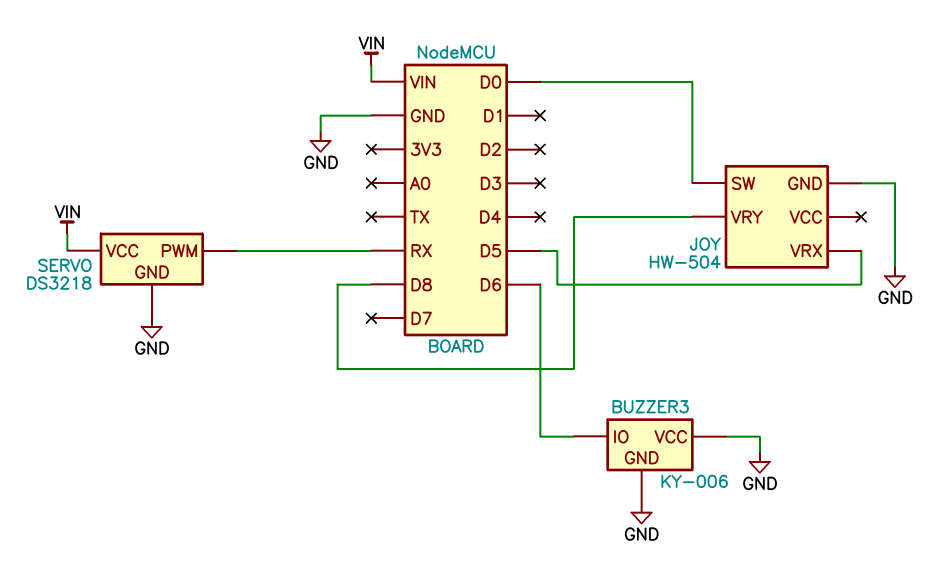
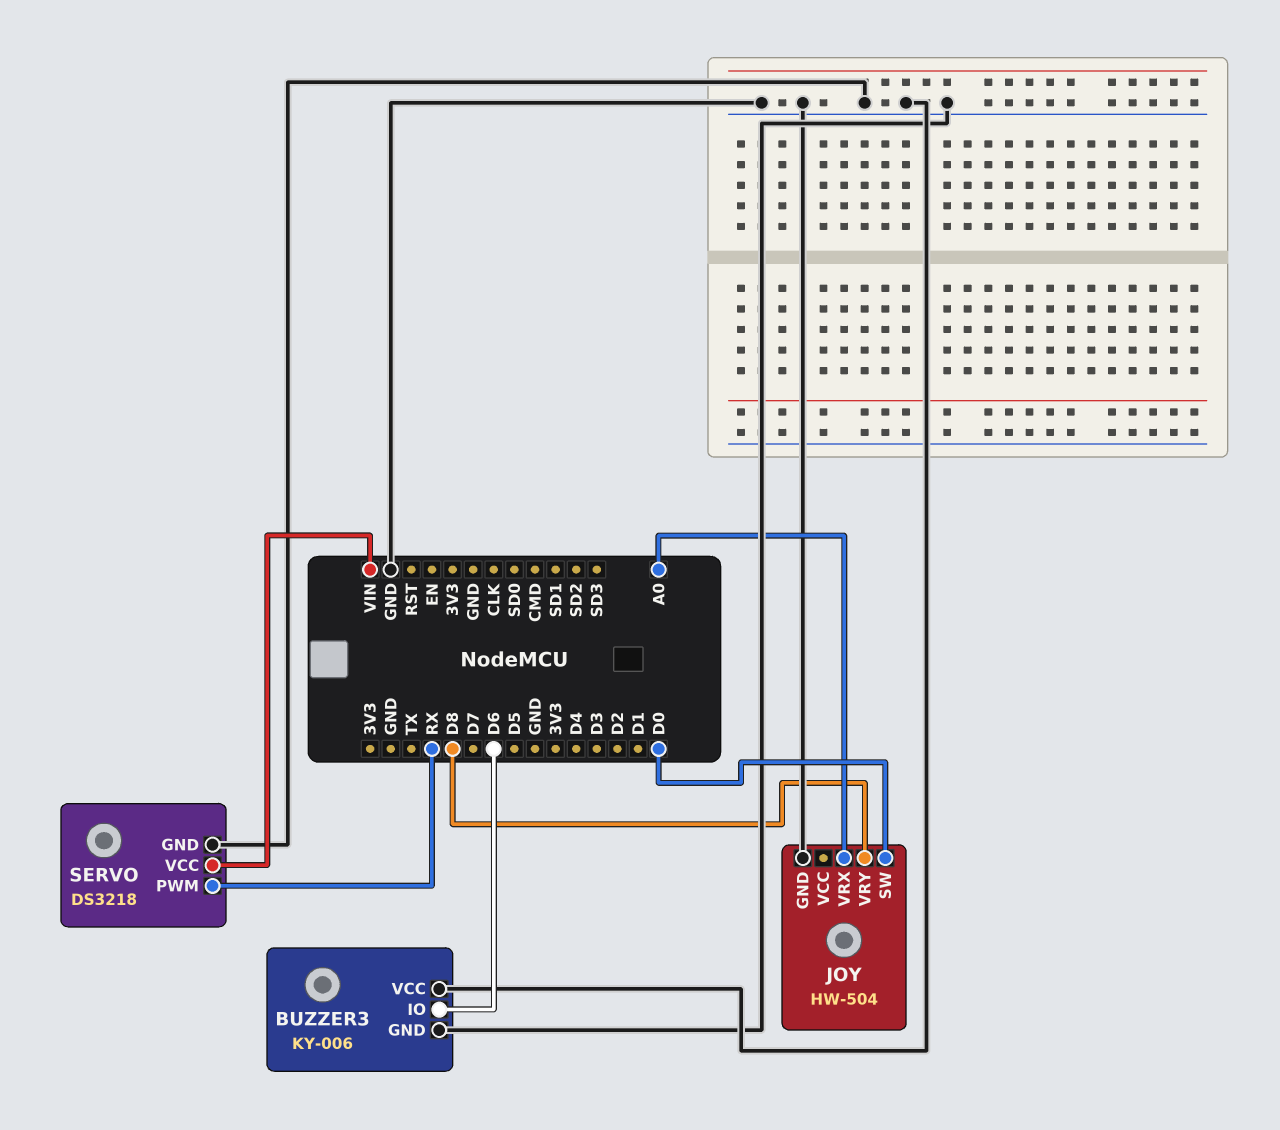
JOY pin VRX: D5 -> A0

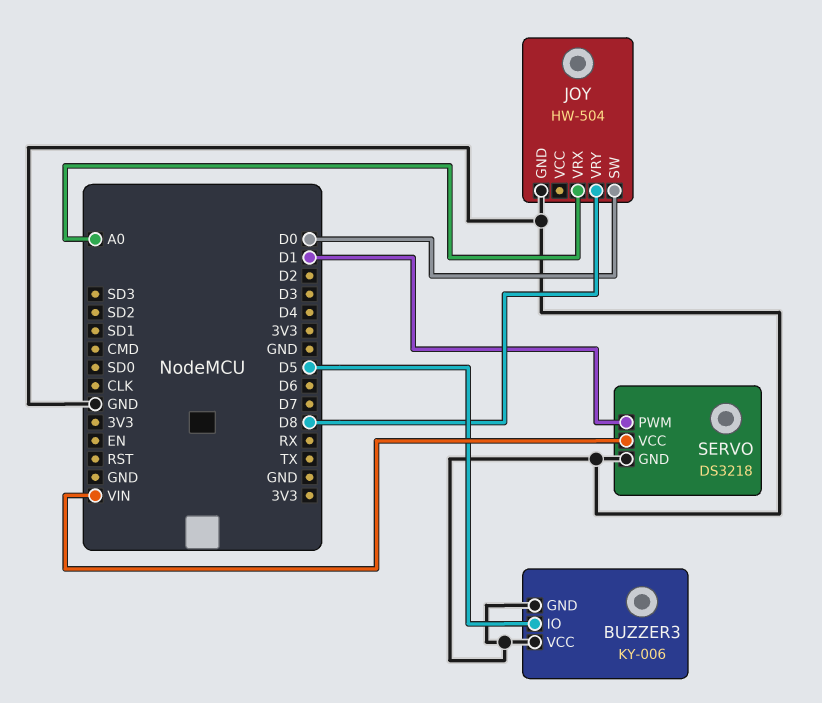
BUZZER3 pin IO: D6 -> D5
SERVO pin PWM: RX -> D1

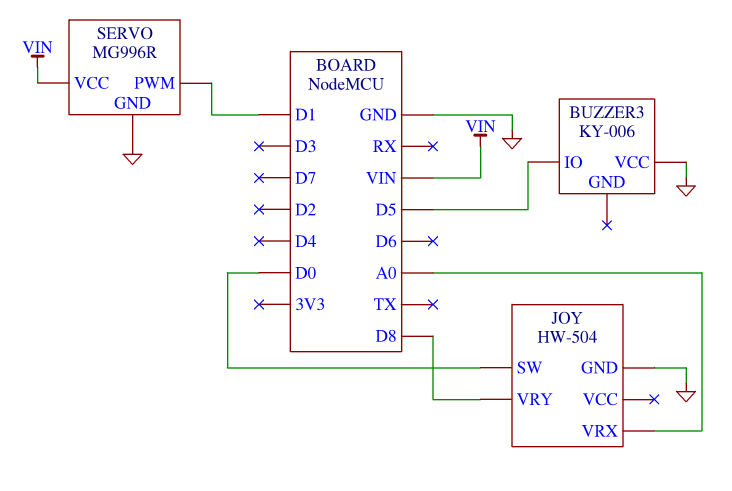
BUZZER3 pin GND: GND -> none
SERVO: DS3218 -> MG996R

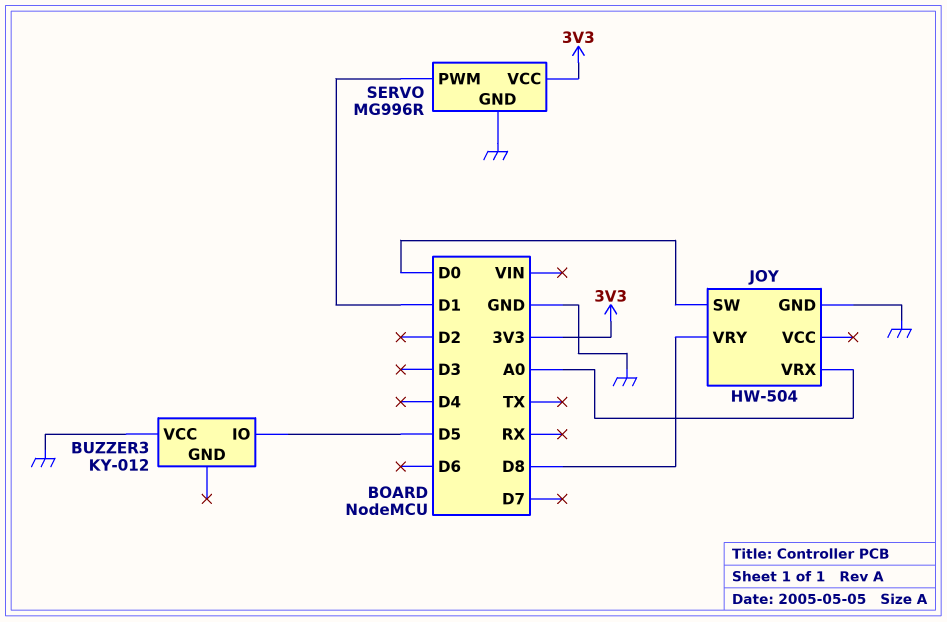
BUZZER3: KY-006 -> KY-012
SERVO pin VCC: VIN -> 3V3

